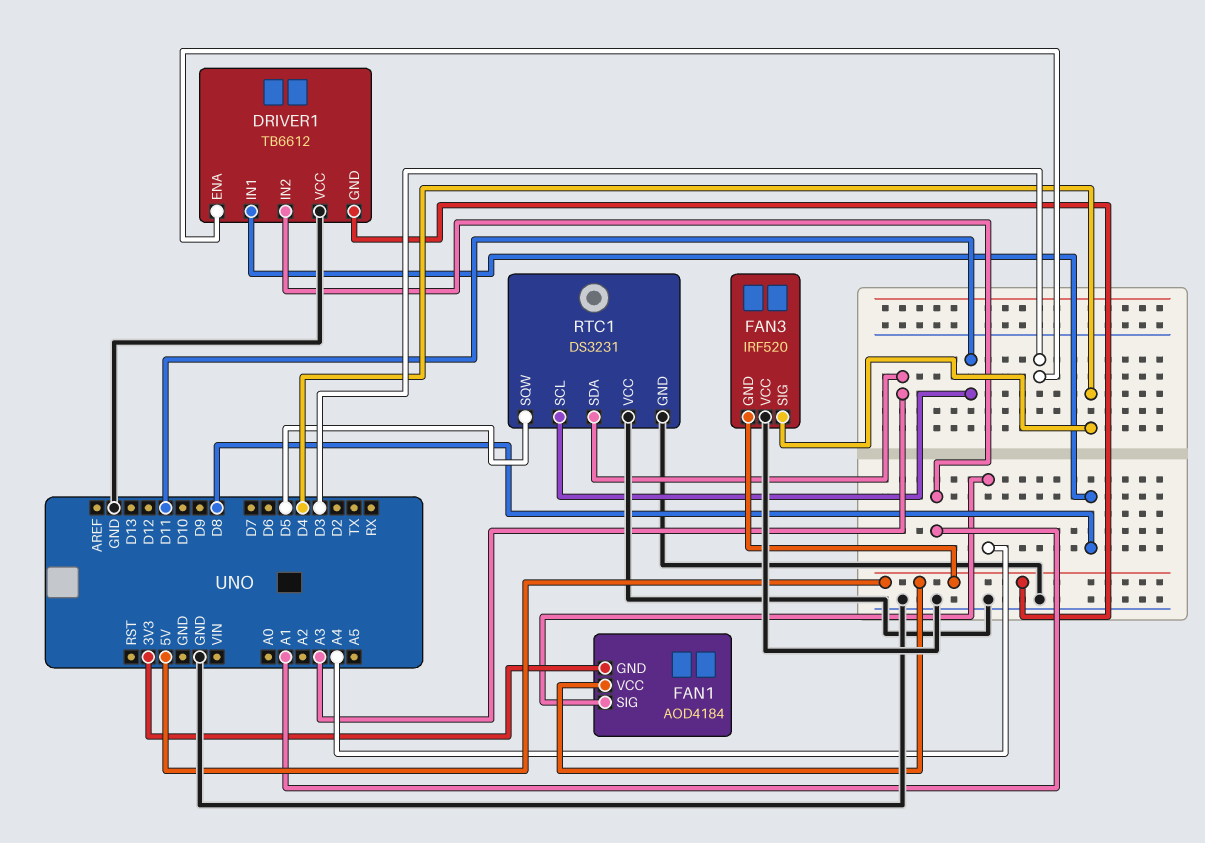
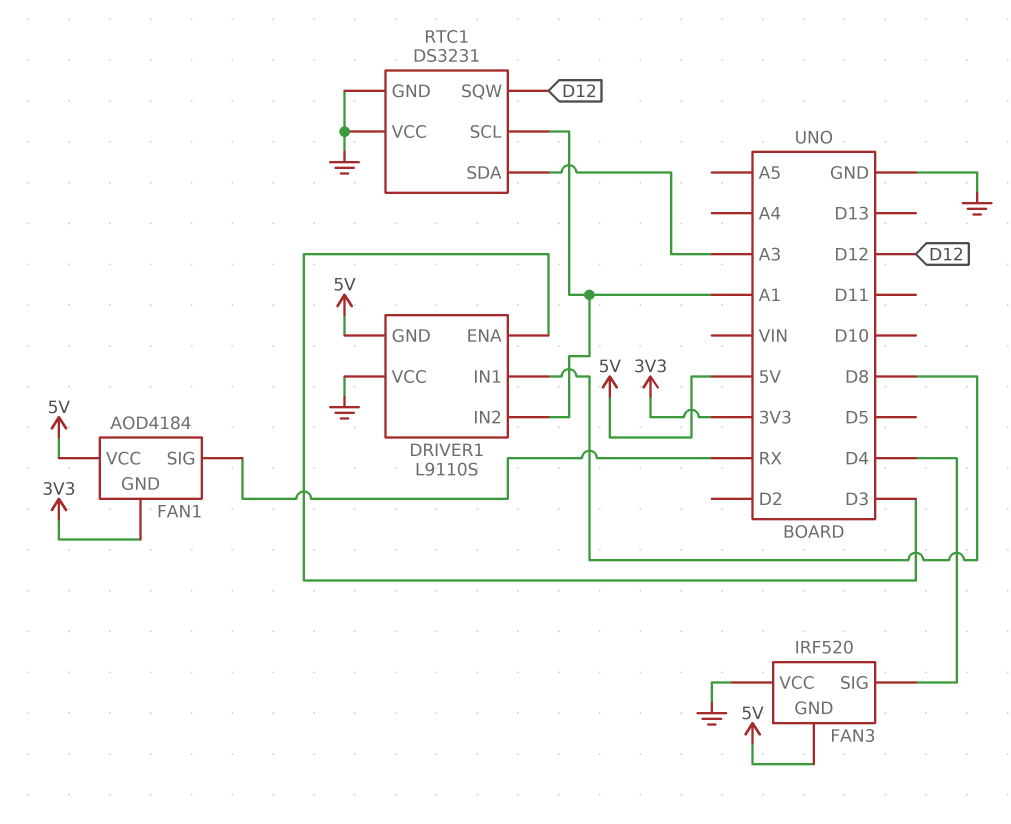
DRIVER1: TB6612 -> L9110S
FAN1 pin SIG: A4 -> RX
RTC1 pin SCL: D11 -> A1
RTC1 pin SQW: D5 -> D12

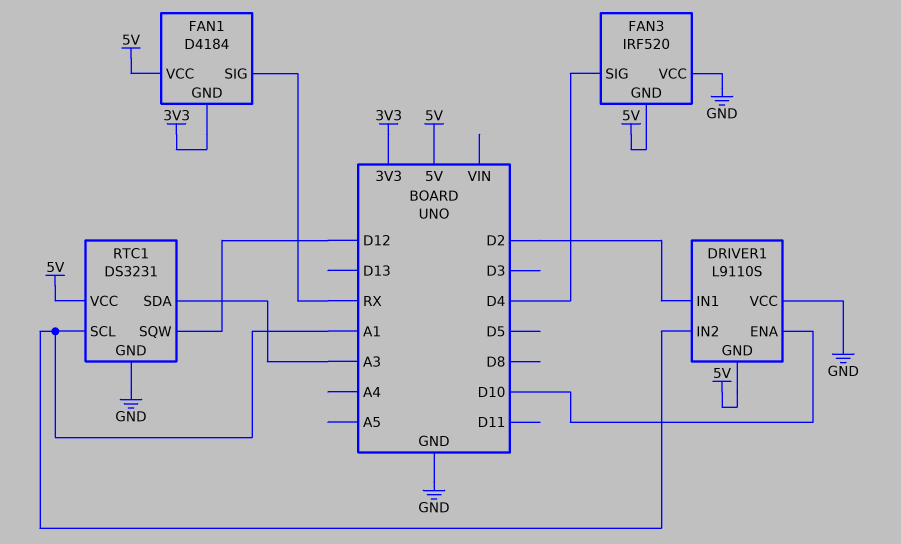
DRIVER1 pin ENA: D3 -> D10
DRIVER1 pin IN1: D8 -> D2
FAN1: AOD4184 -> D4184
RTC1 pin VCC: GND -> 5V

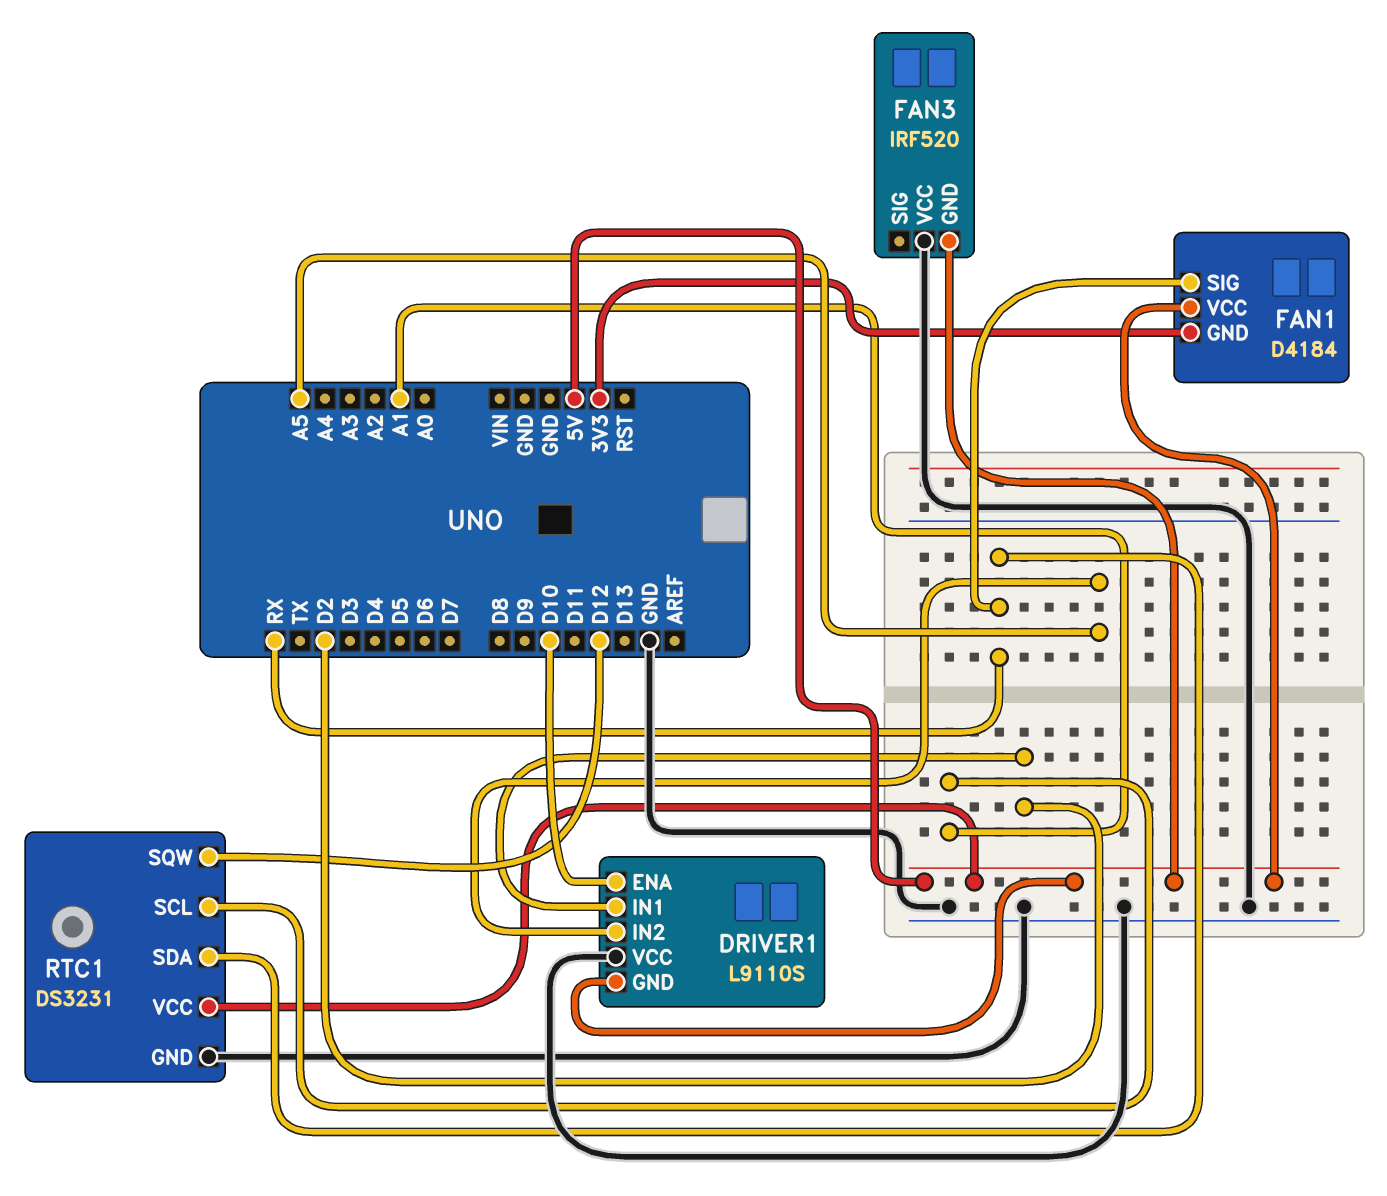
DRIVER1 pin IN2: A1 -> A5
FAN3 pin SIG: D4 -> none
RTC1 pin SDA: A3 -> RX

